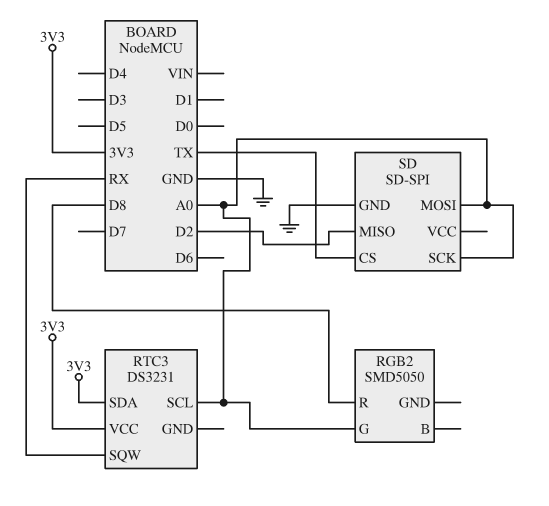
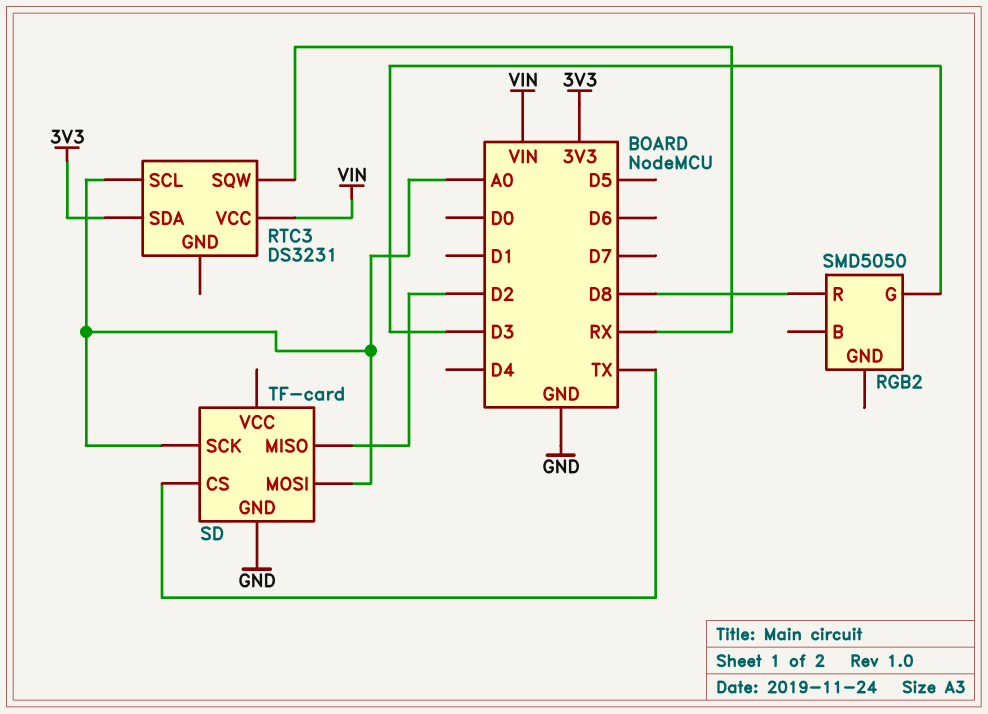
RGB2 pin G: A0 -> D3
RTC3 pin VCC: 3V3 -> VIN
SD: SD-SPI -> TF-card

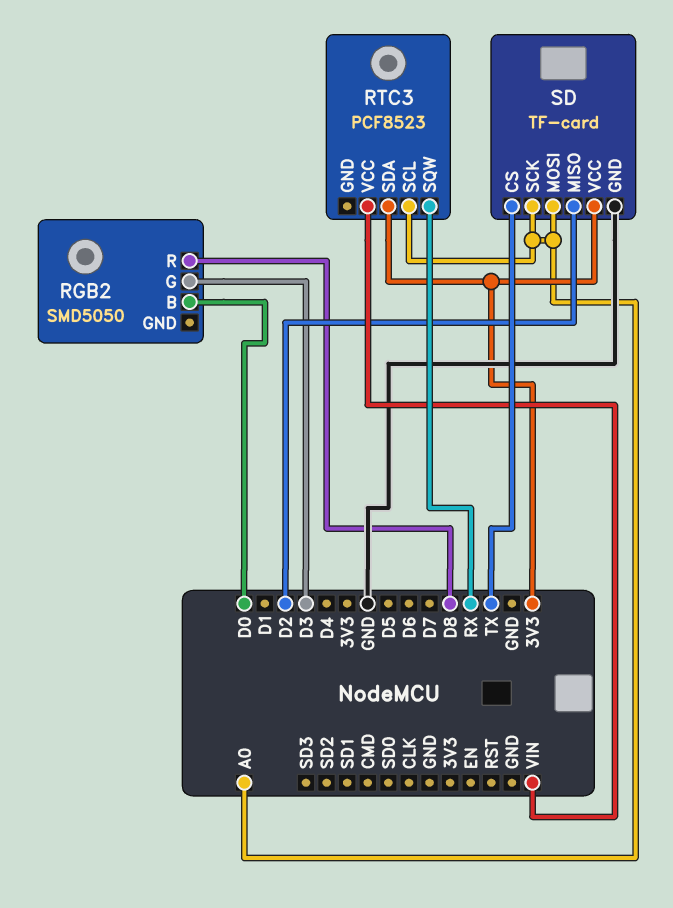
RGB2 pin B: none -> D0
RTC3: DS3231 -> PCF8523
SD pin VCC: none -> 3V3

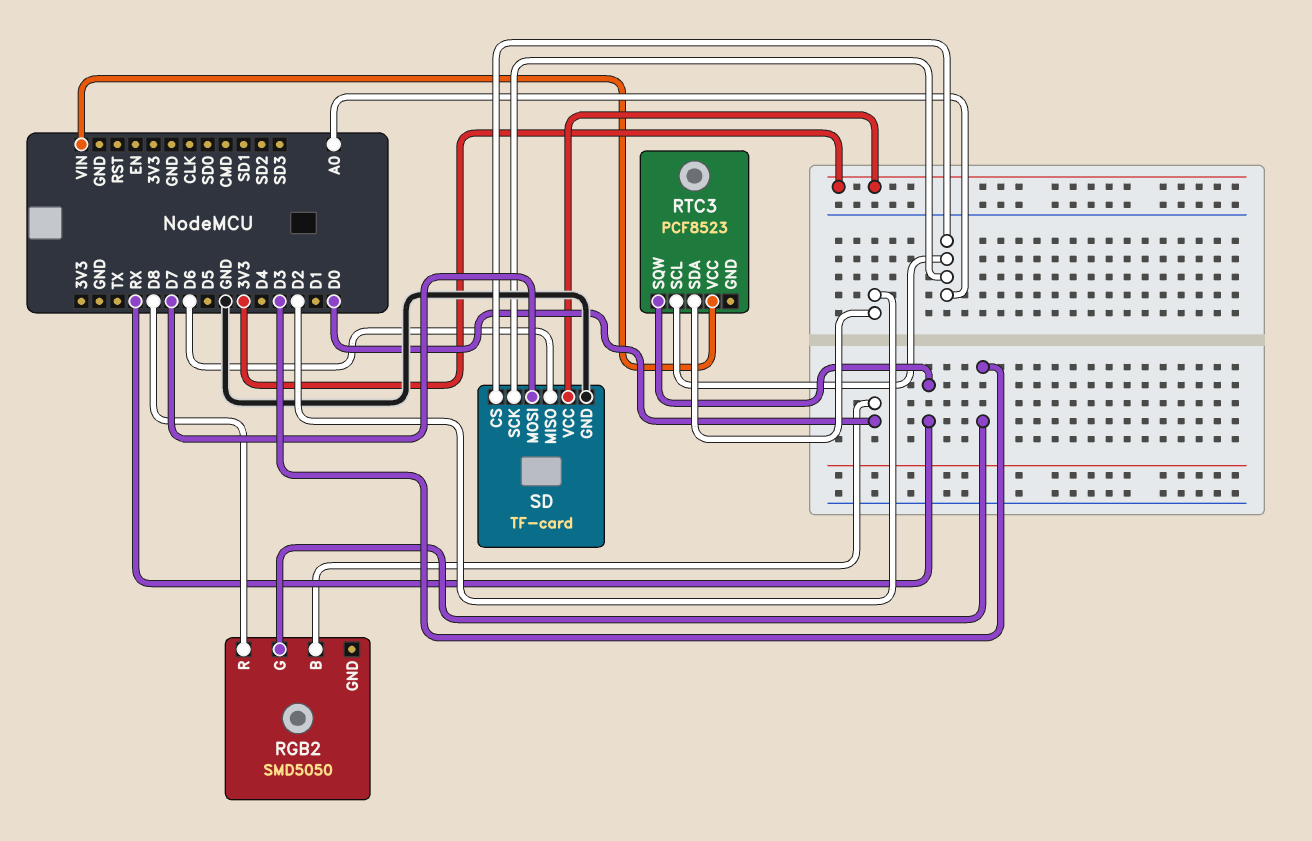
RTC3 pin SDA: 3V3 -> D2
SD pin CS: TX -> A0
SD pin MISO: D2 -> D6
SD pin MOSI: A0 -> D7

